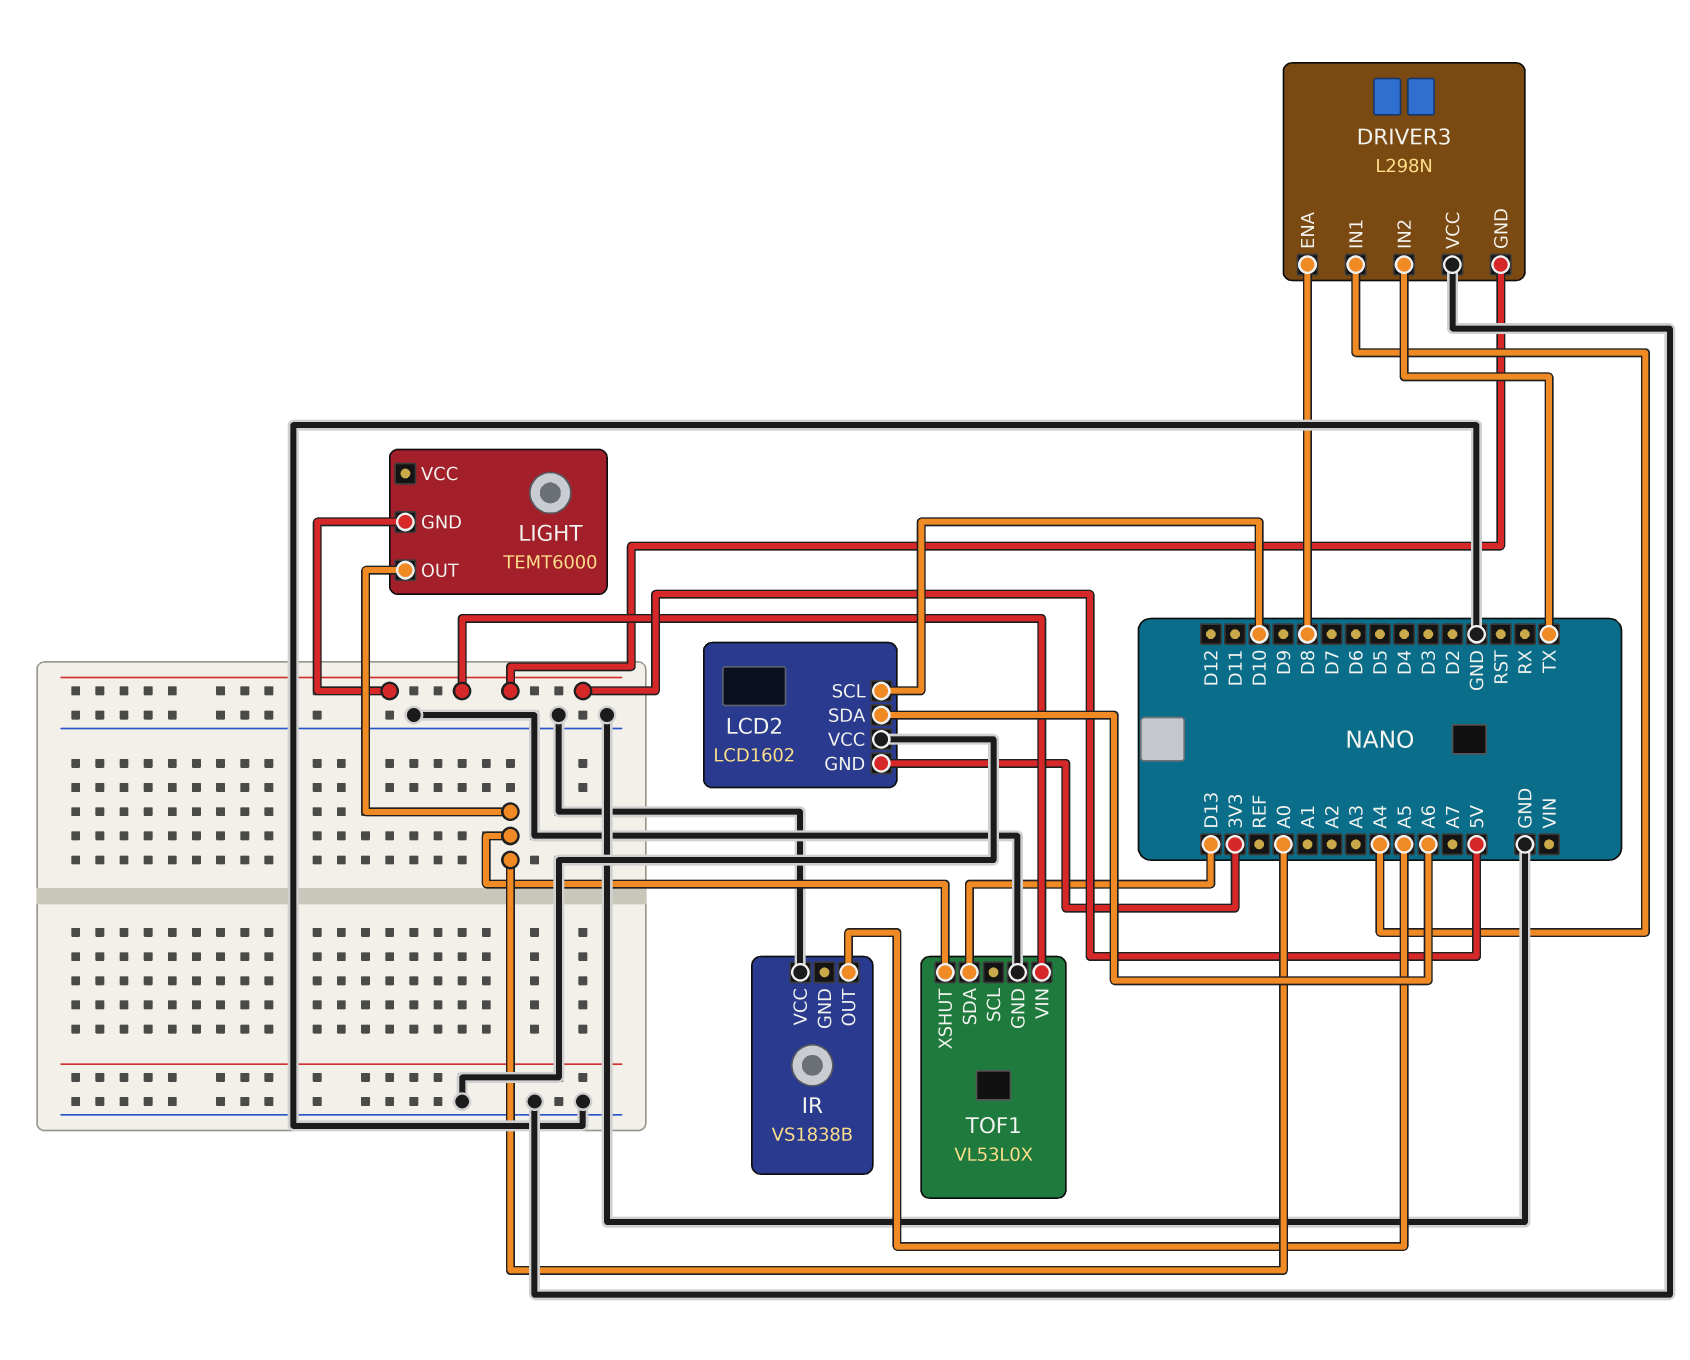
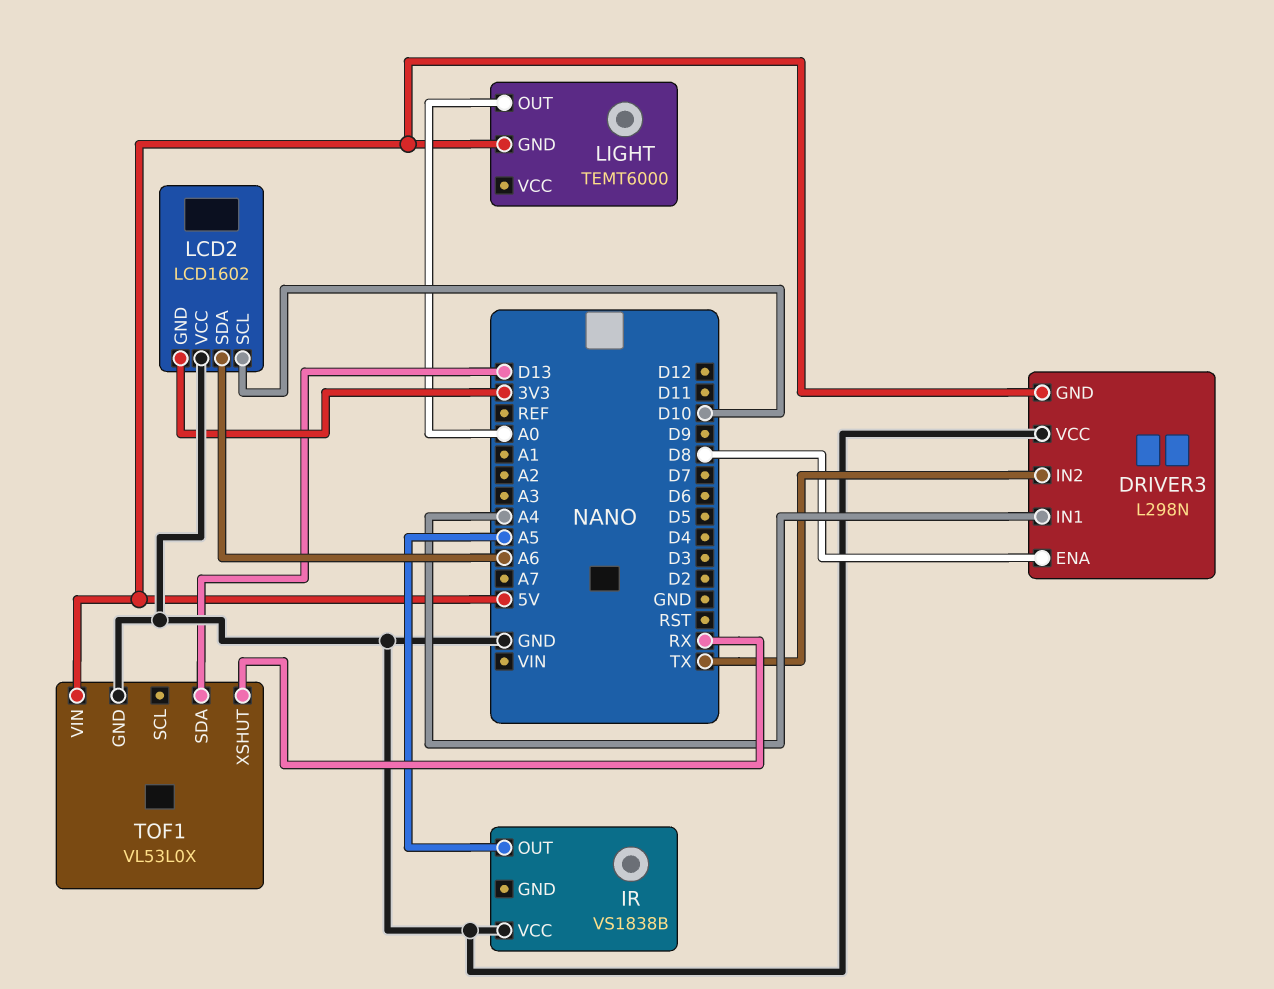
TOF1 pin XSHUT: A0 -> RX

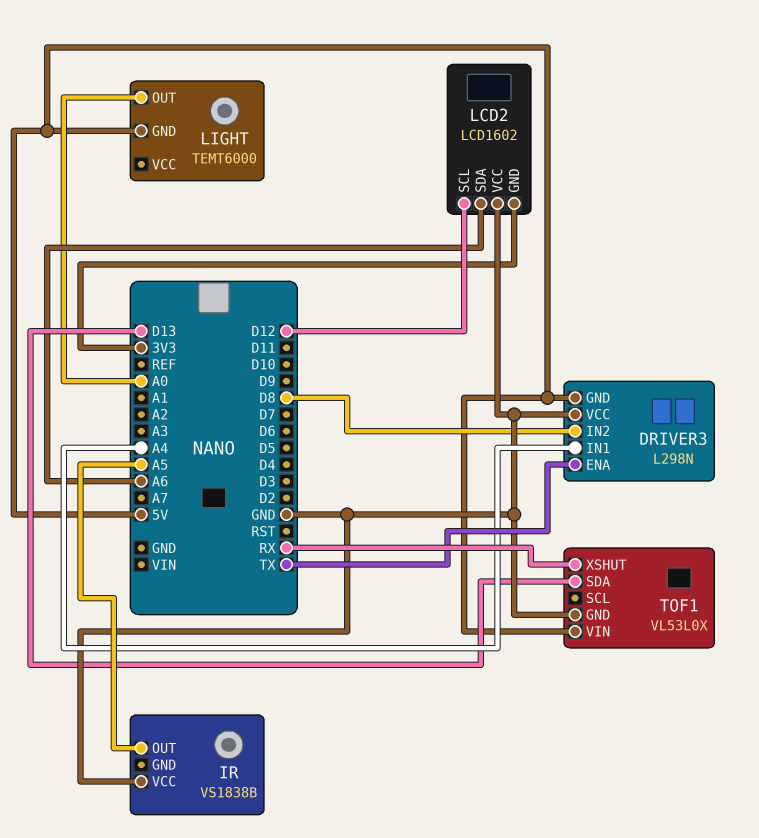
DRIVER3 pin ENA: D8 -> TX
DRIVER3 pin IN2: TX -> D8
LCD2 pin SCL: D10 -> D12

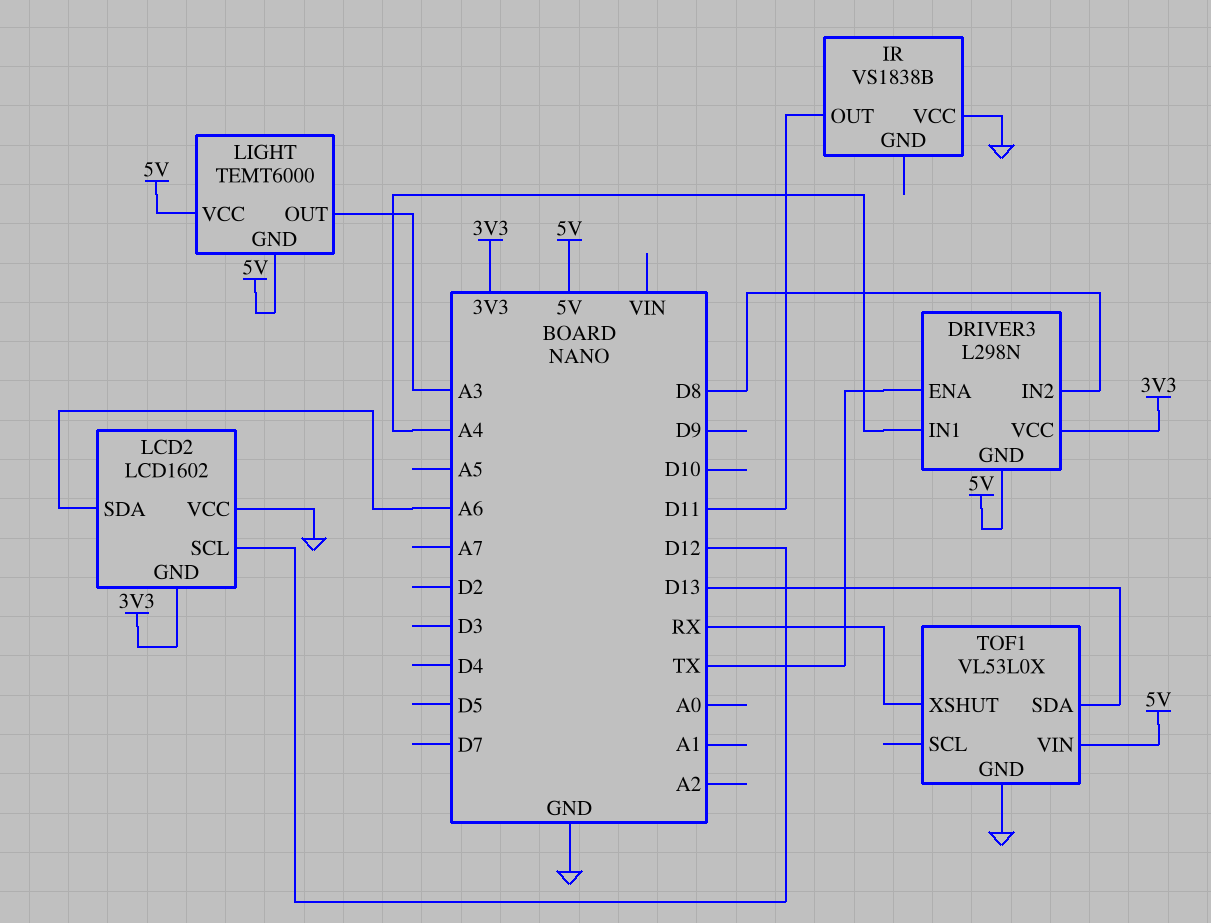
DRIVER3 pin VCC: GND -> 3V3
IR pin OUT: A5 -> D11
LIGHT pin OUT: A0 -> A3
LIGHT pin VCC: none -> 5V

